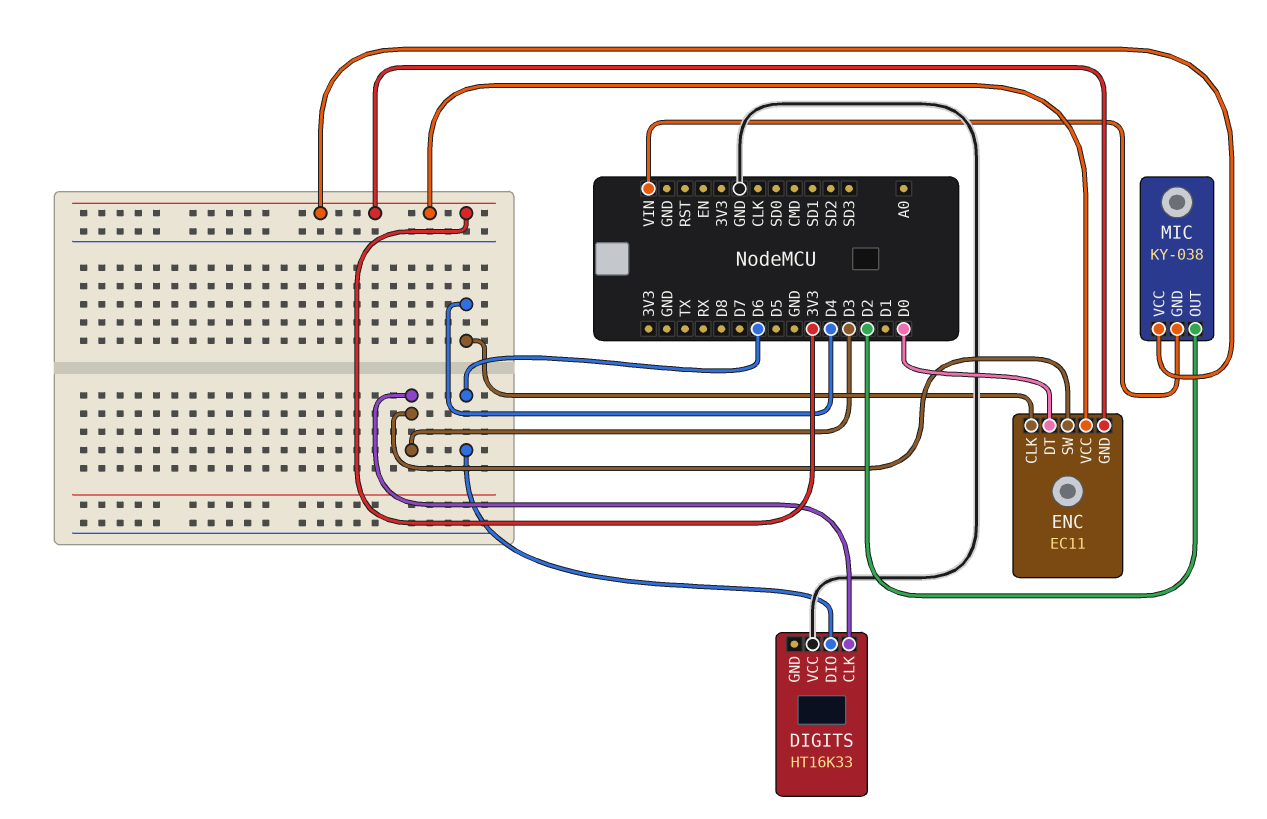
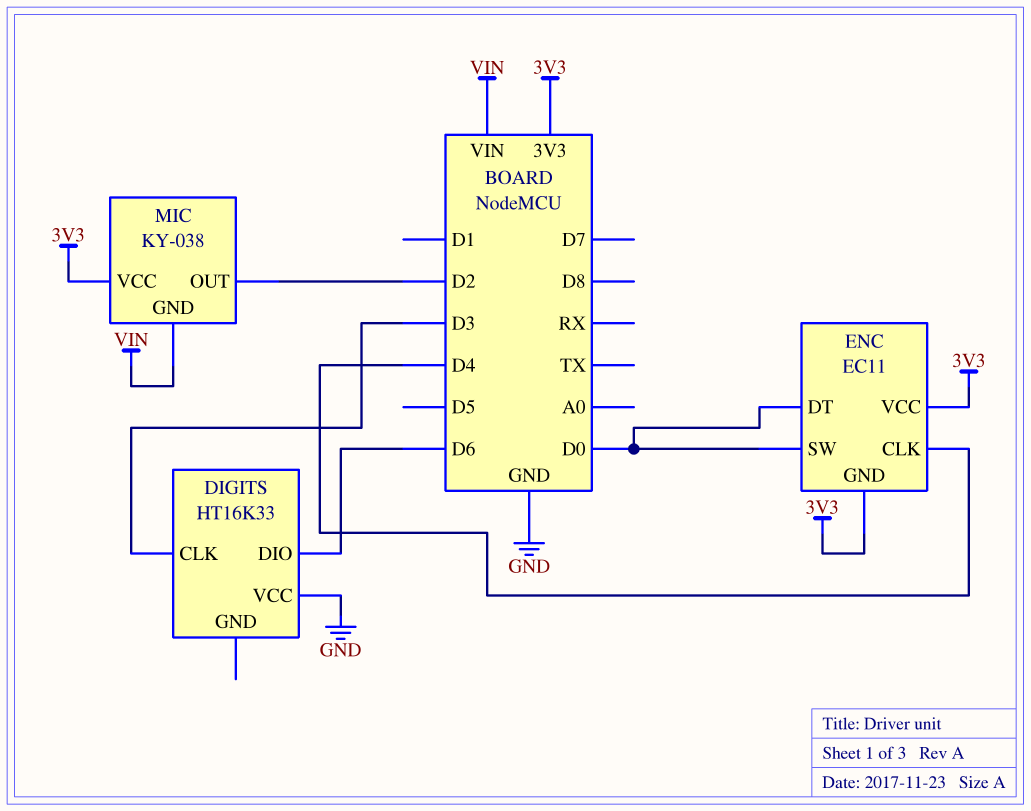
ENC pin SW: D3 -> D0

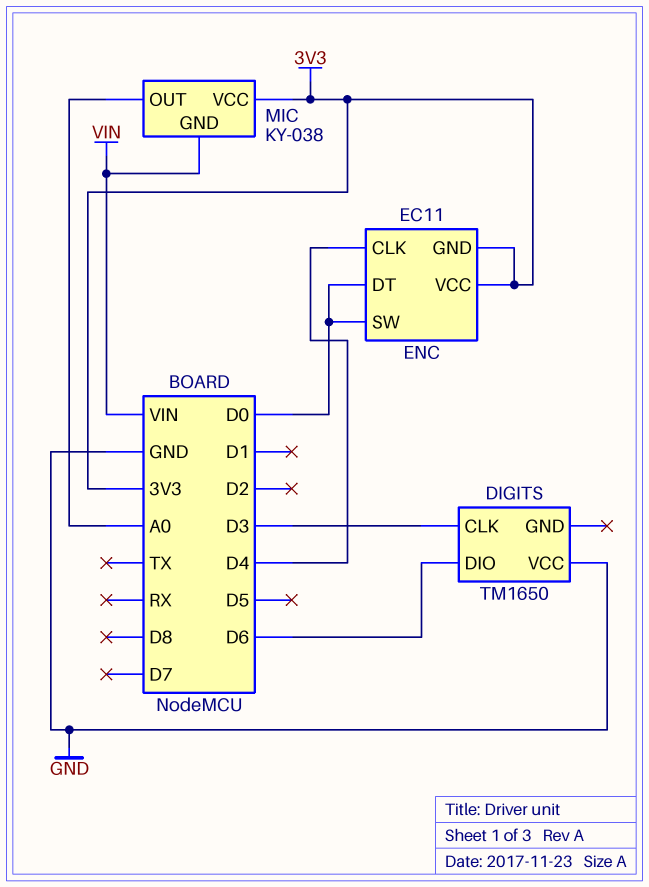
DIGITS: HT16K33 -> TM1650
MIC pin OUT: D2 -> A0

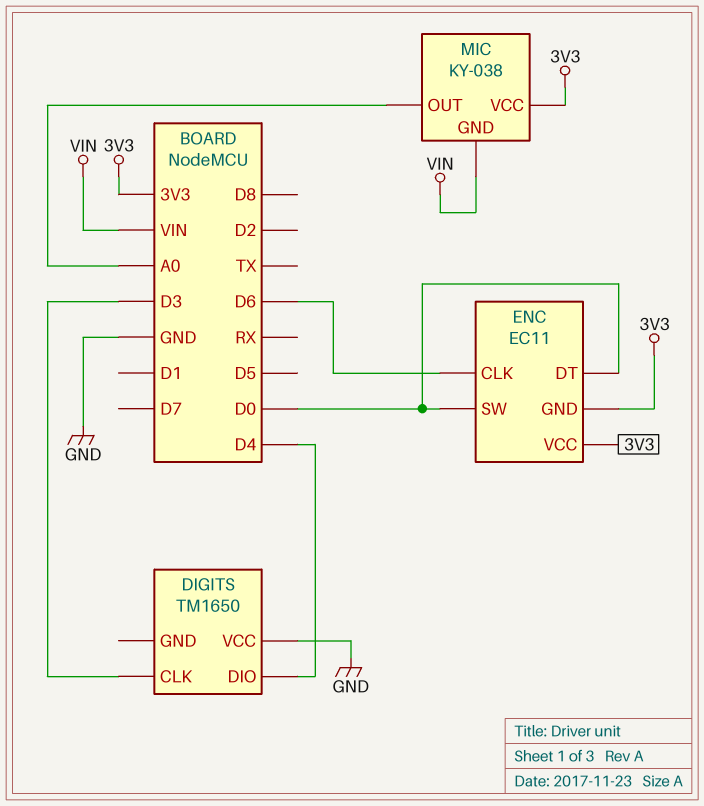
DIGITS pin DIO: D6 -> D4
ENC pin CLK: D4 -> D6

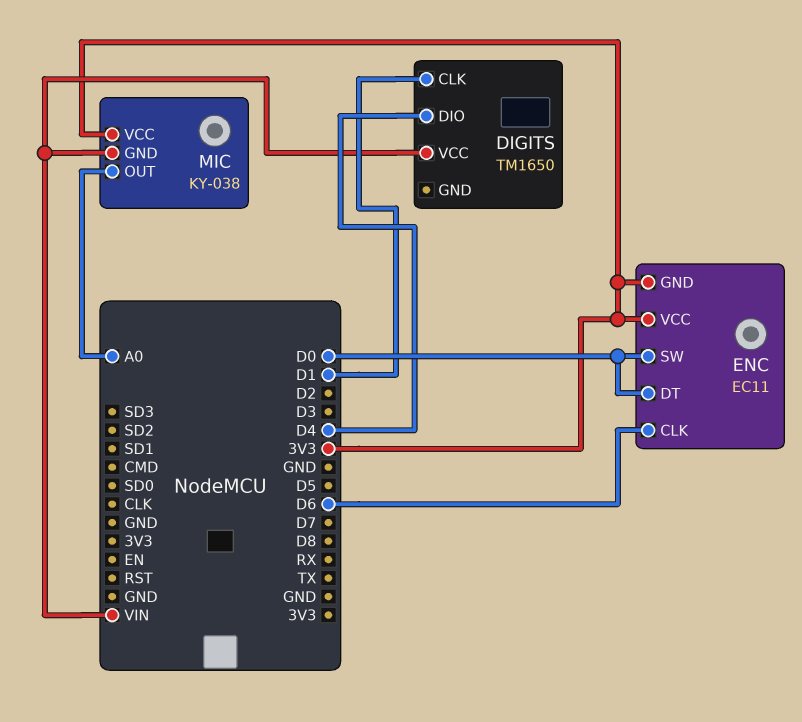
DIGITS pin CLK: D3 -> D1
DIGITS pin VCC: GND -> VIN

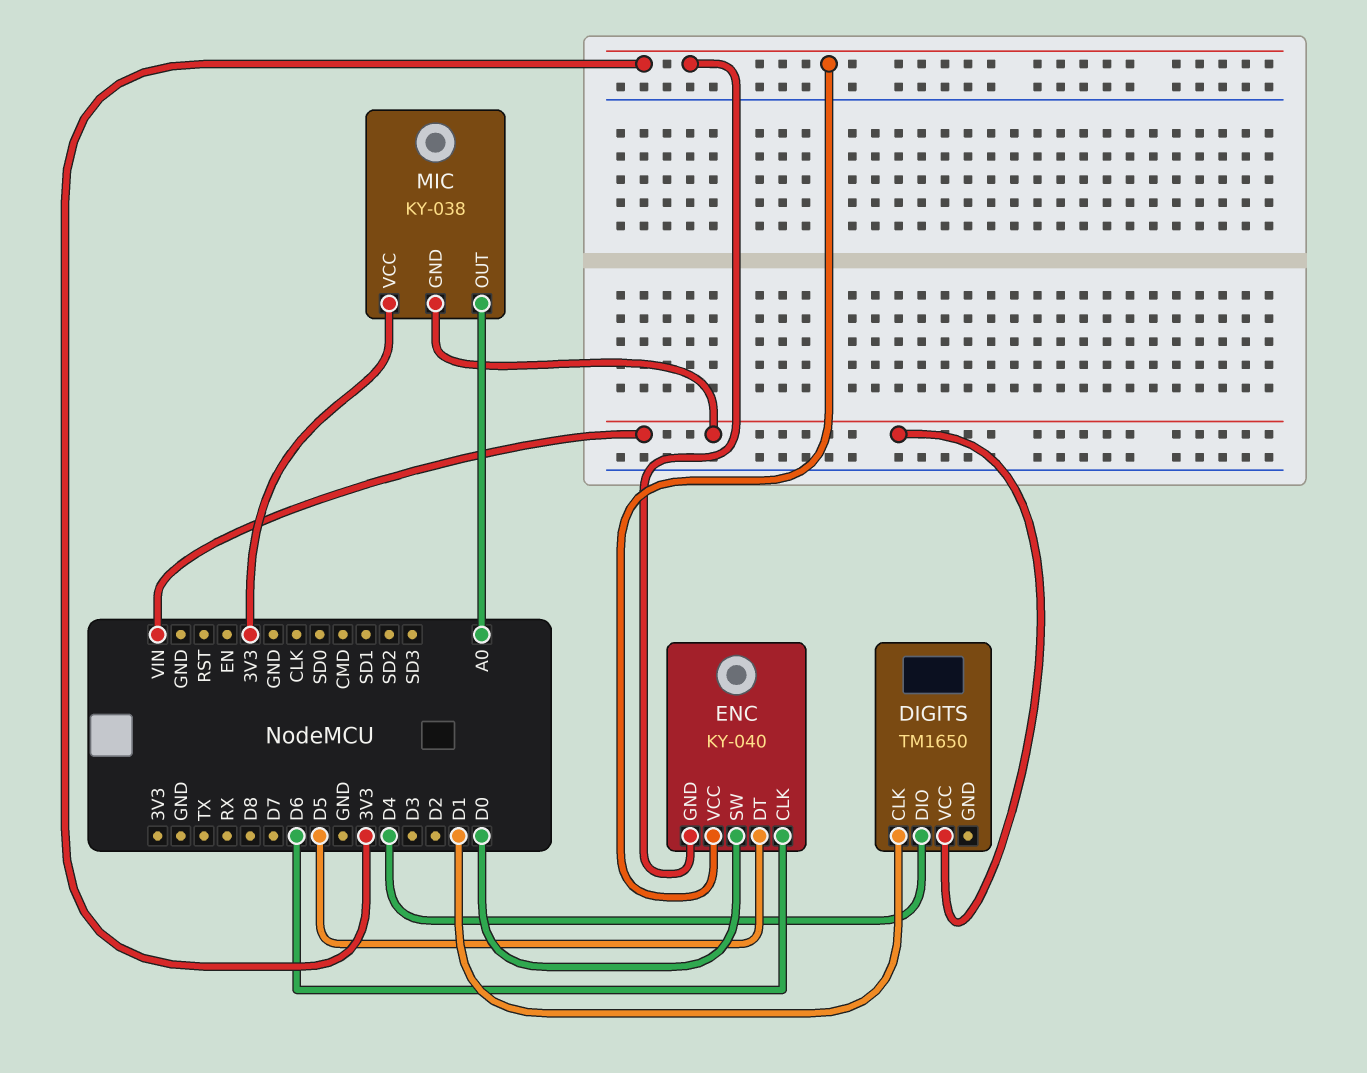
ENC: EC11 -> KY-040
ENC pin DT: D0 -> D5

